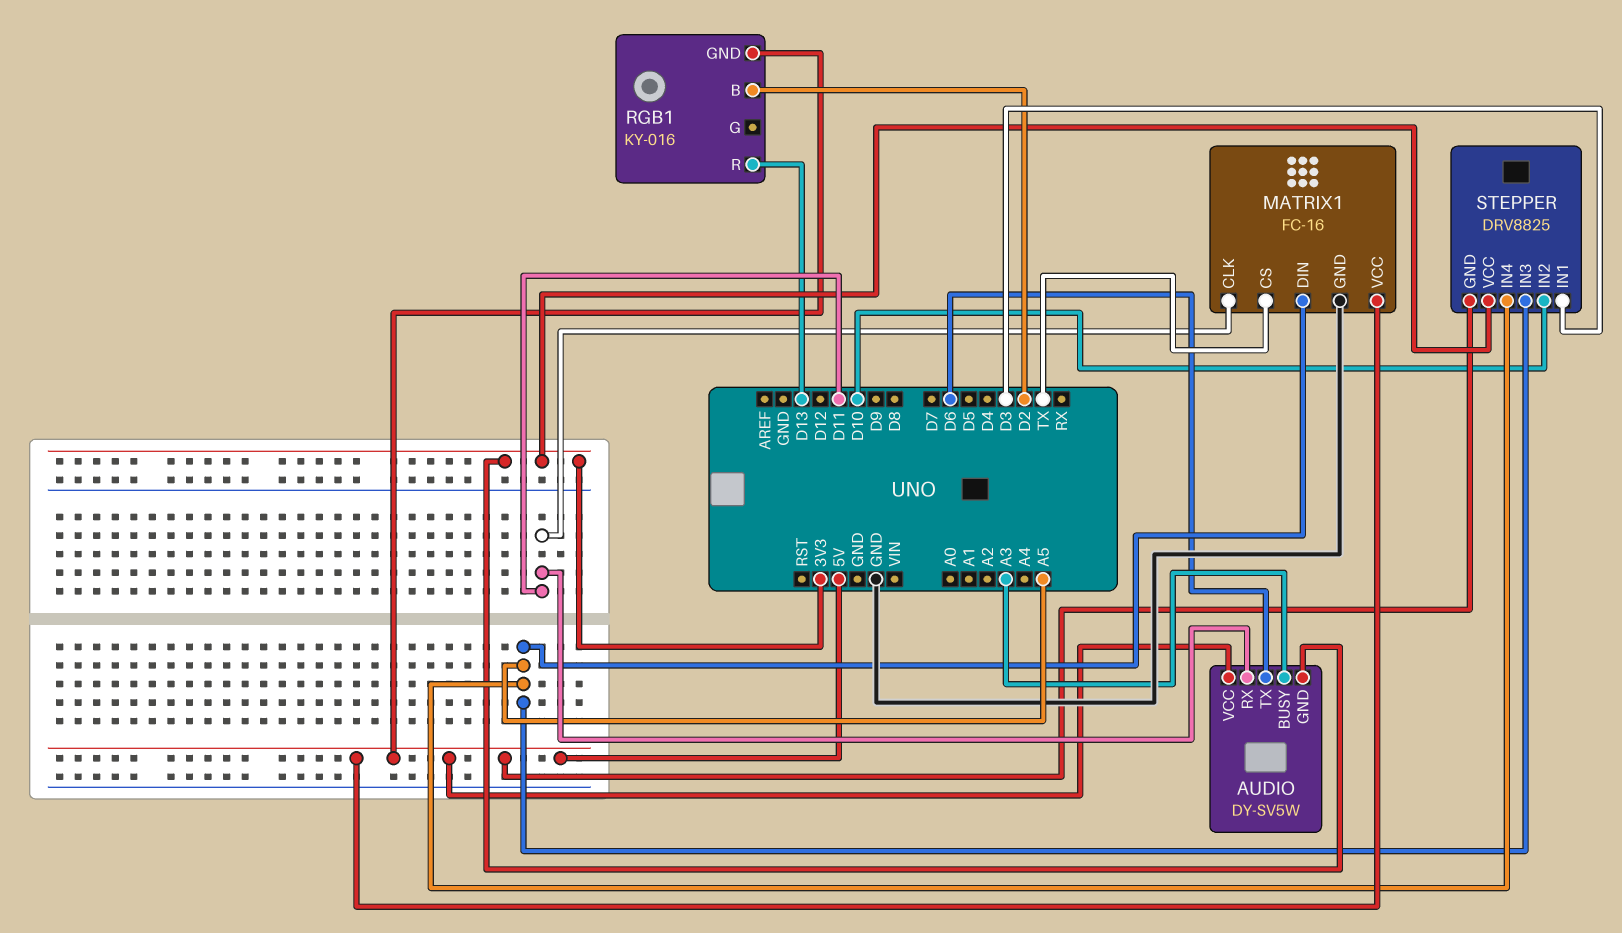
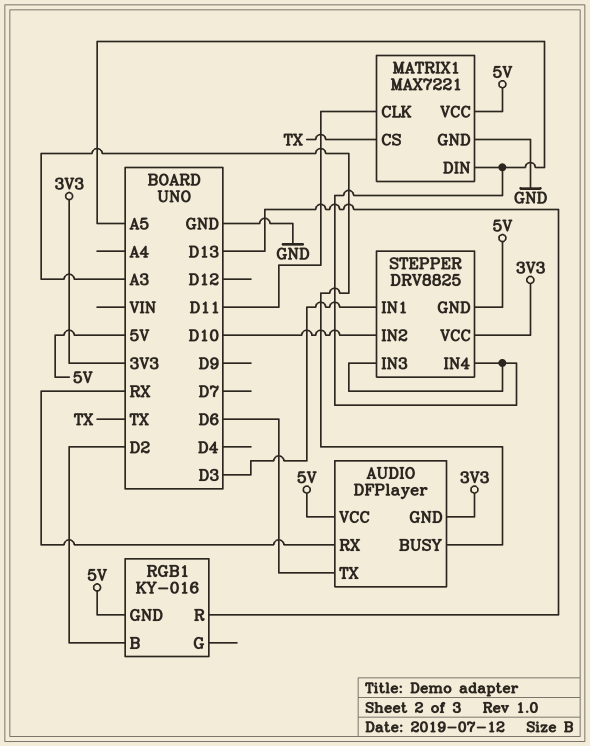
AUDIO: DY-SV5W -> DFPlayer
AUDIO pin RX: D11 -> RX
MATRIX1: FC-16 -> MAX7221

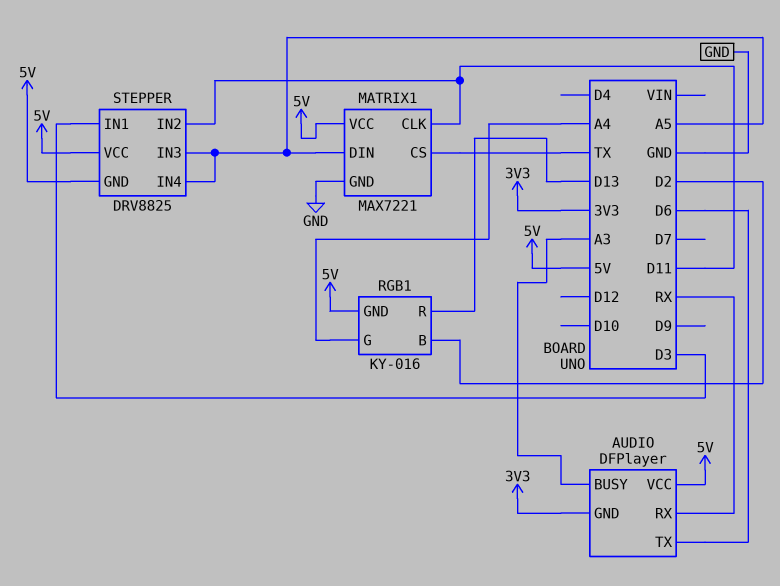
RGB1 pin G: none -> A4
STEPPER pin IN2: D10 -> D11
STEPPER pin VCC: 3V3 -> 5V

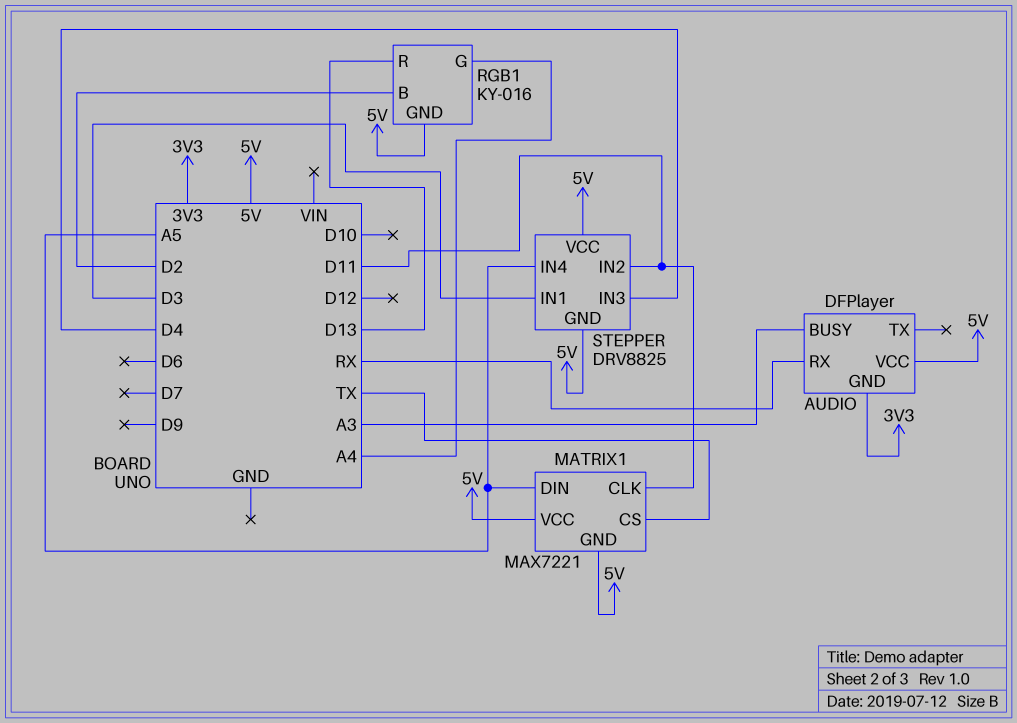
AUDIO pin TX: D6 -> none
MATRIX1 pin GND: GND -> 5V
STEPPER pin IN3: A5 -> D4

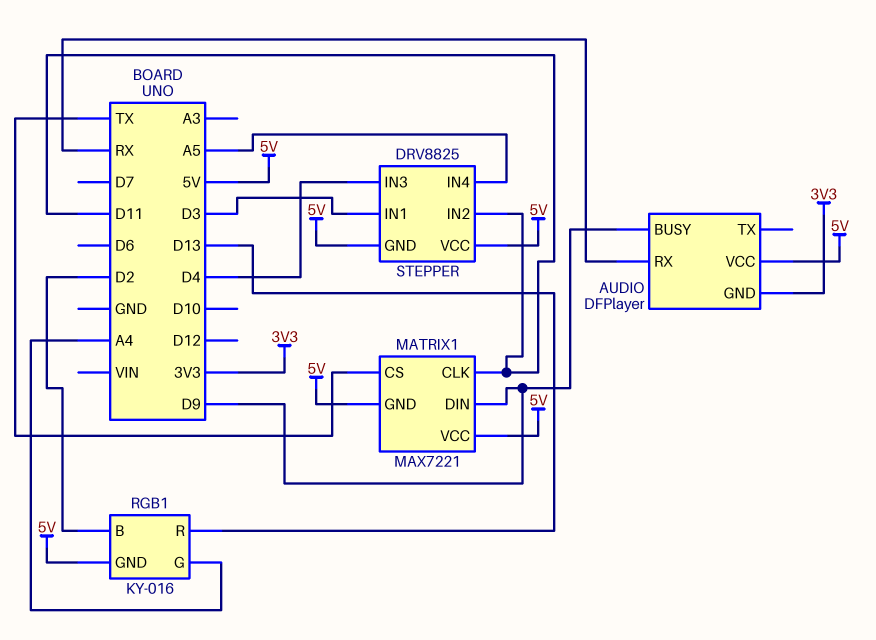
AUDIO pin BUSY: A3 -> D9
MATRIX1 pin DIN: A5 -> D9

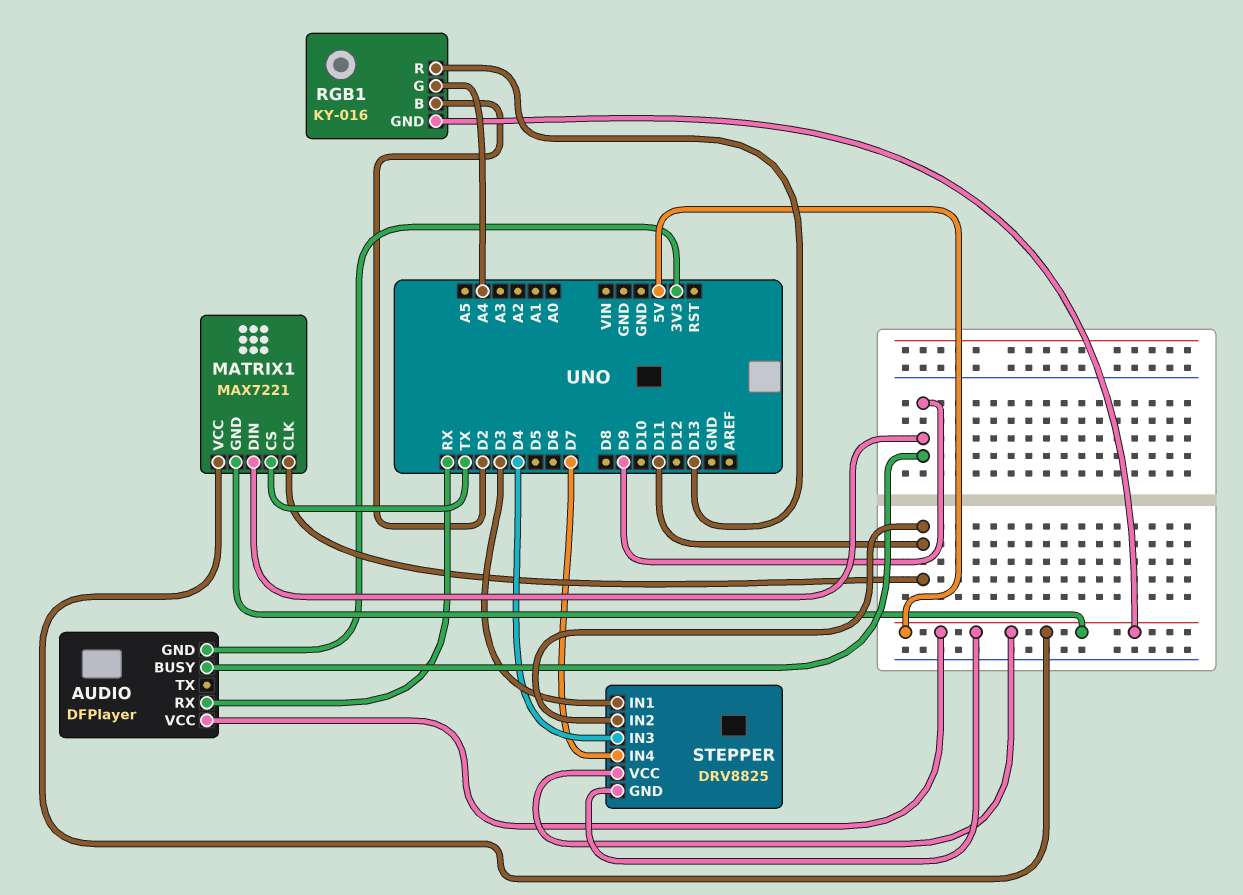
STEPPER pin IN4: A5 -> D7

